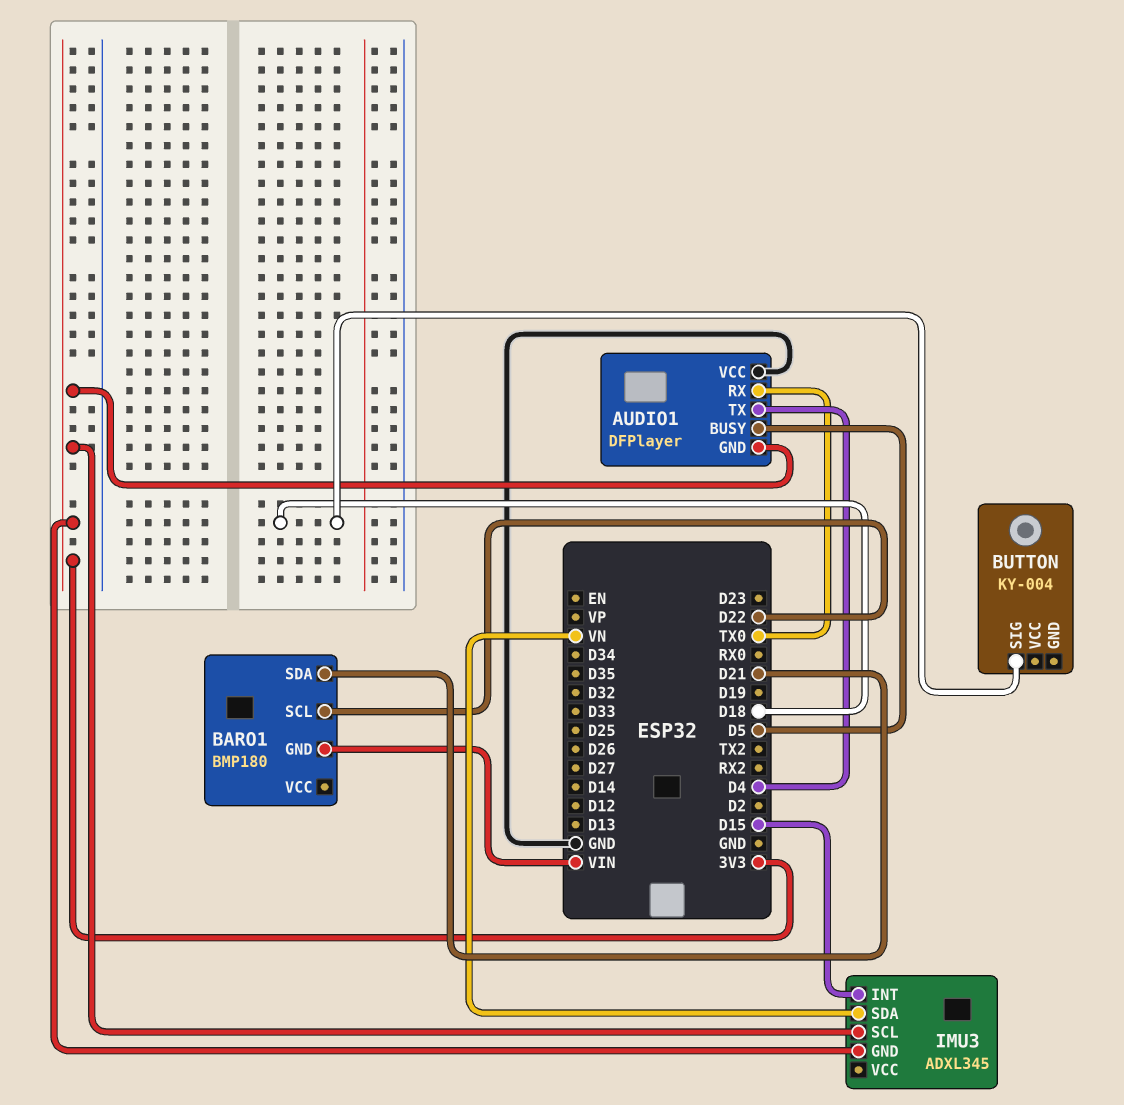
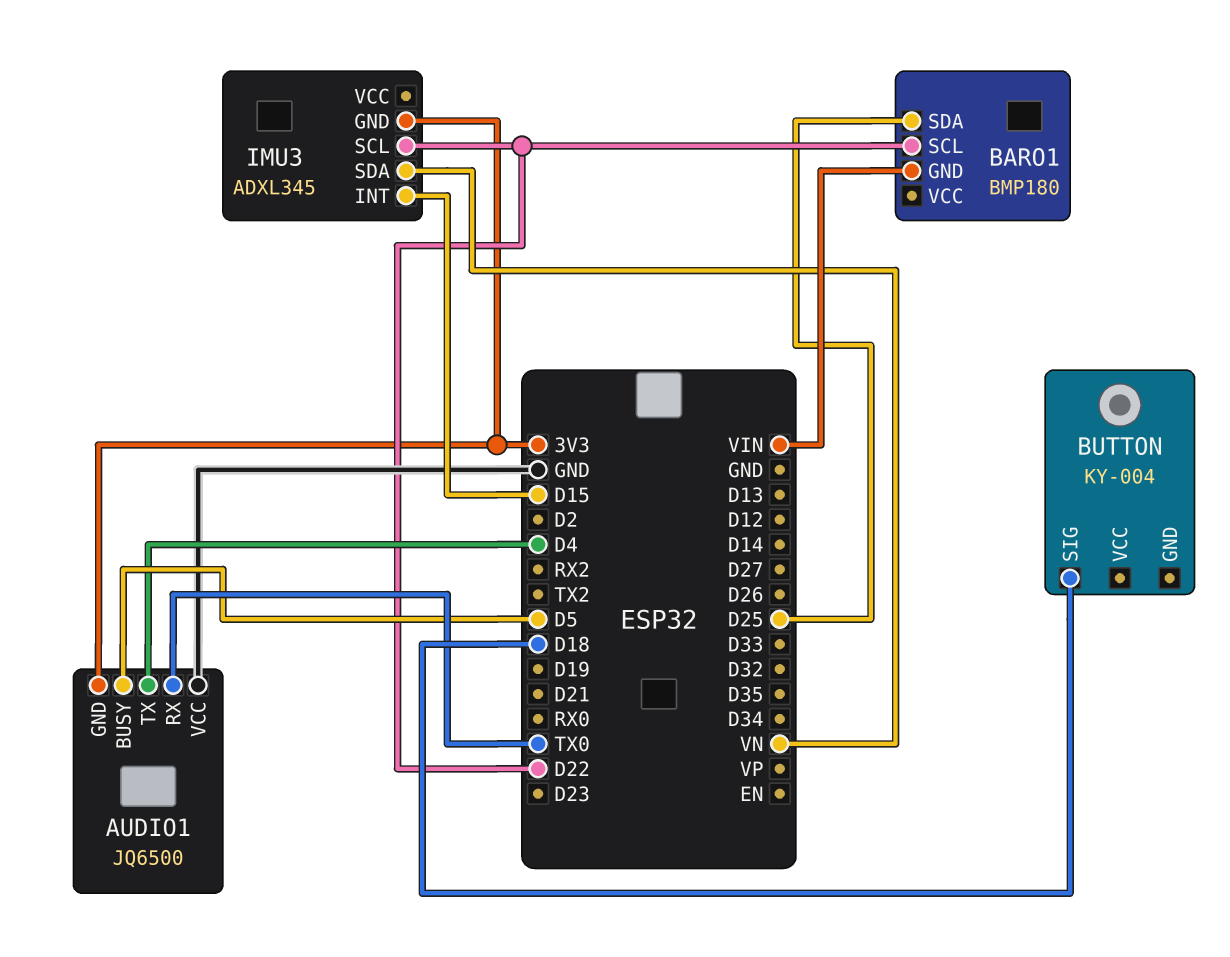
AUDIO1: DFPlayer -> JQ6500
BARO1 pin SDA: D21 -> D25
IMU3 pin SCL: 3V3 -> D22

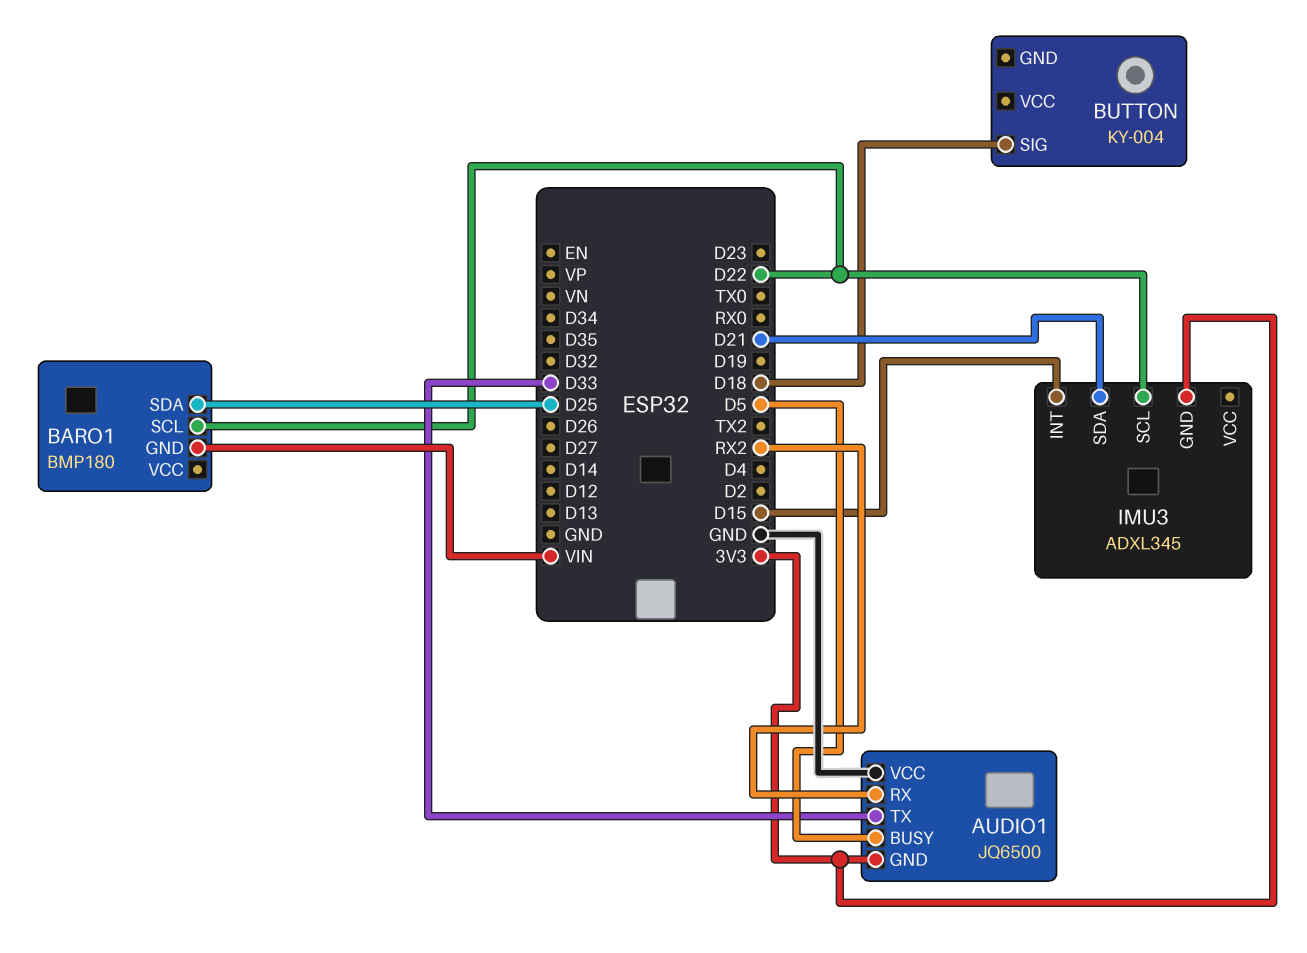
AUDIO1 pin RX: TX0 -> RX2
AUDIO1 pin TX: D4 -> D33
IMU3 pin SDA: VN -> D21

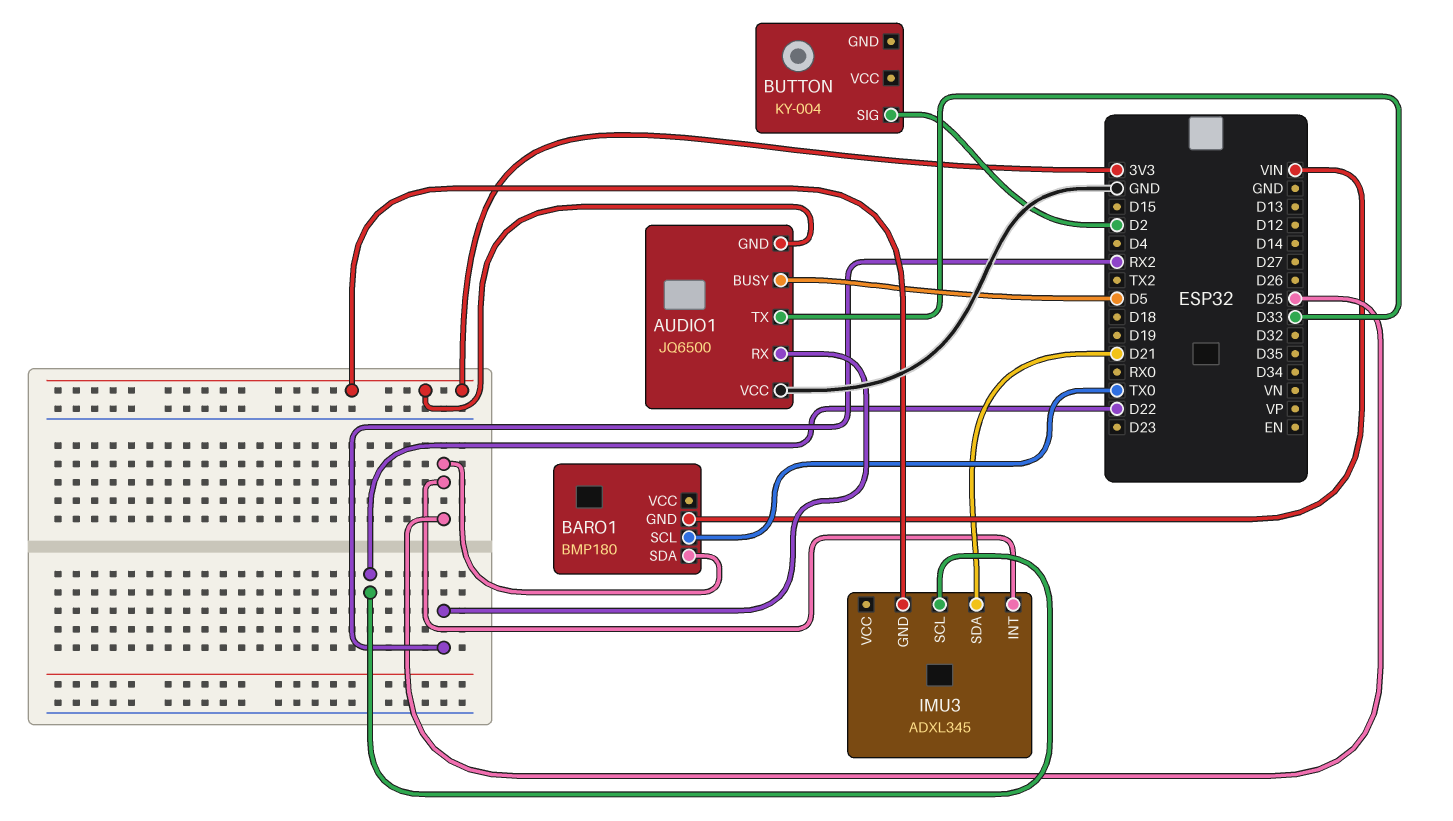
BARO1 pin SCL: D22 -> TX0
BUTTON pin SIG: D18 -> D2
IMU3 pin INT: D15 -> D25

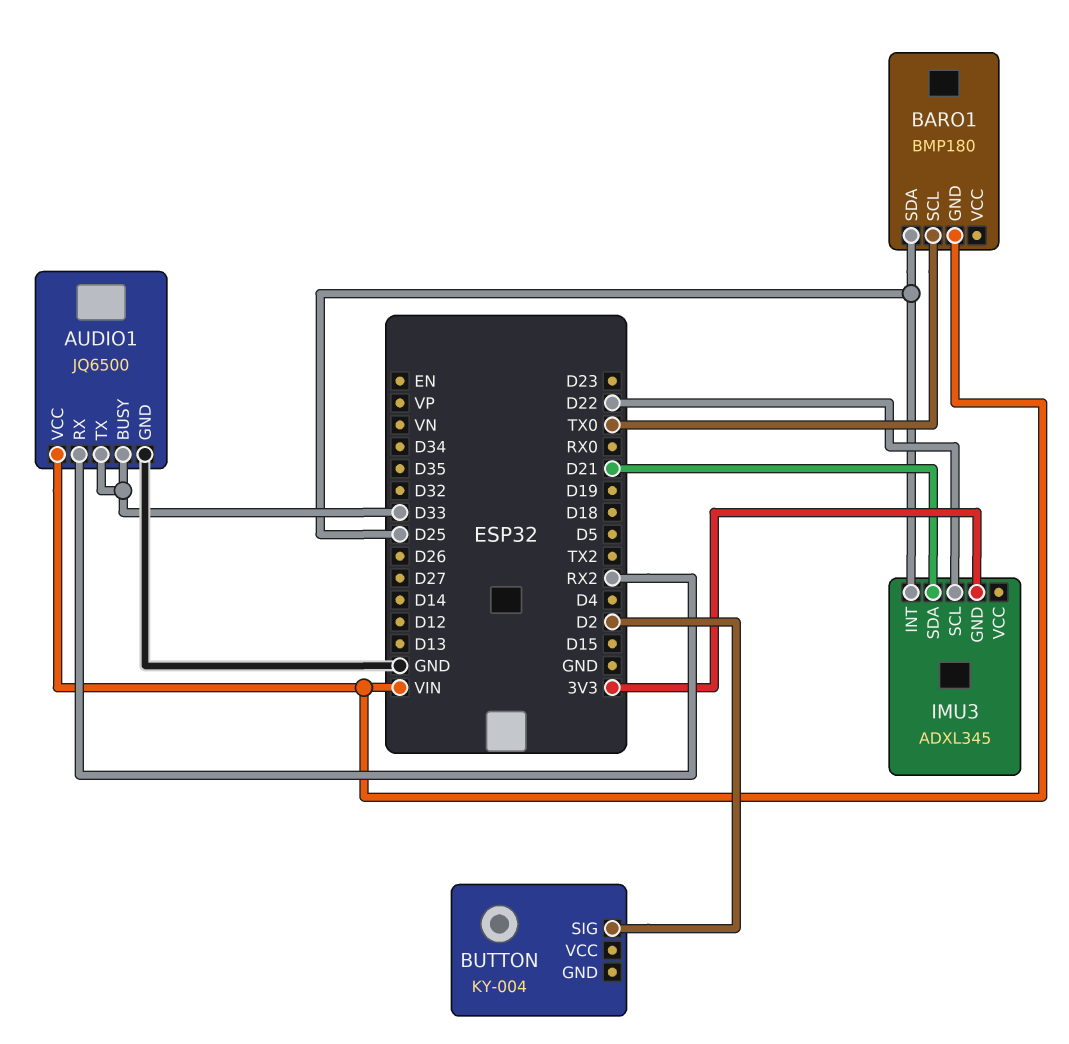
AUDIO1 pin BUSY: D5 -> D33
AUDIO1 pin GND: 3V3 -> GND
AUDIO1 pin VCC: GND -> VIN

